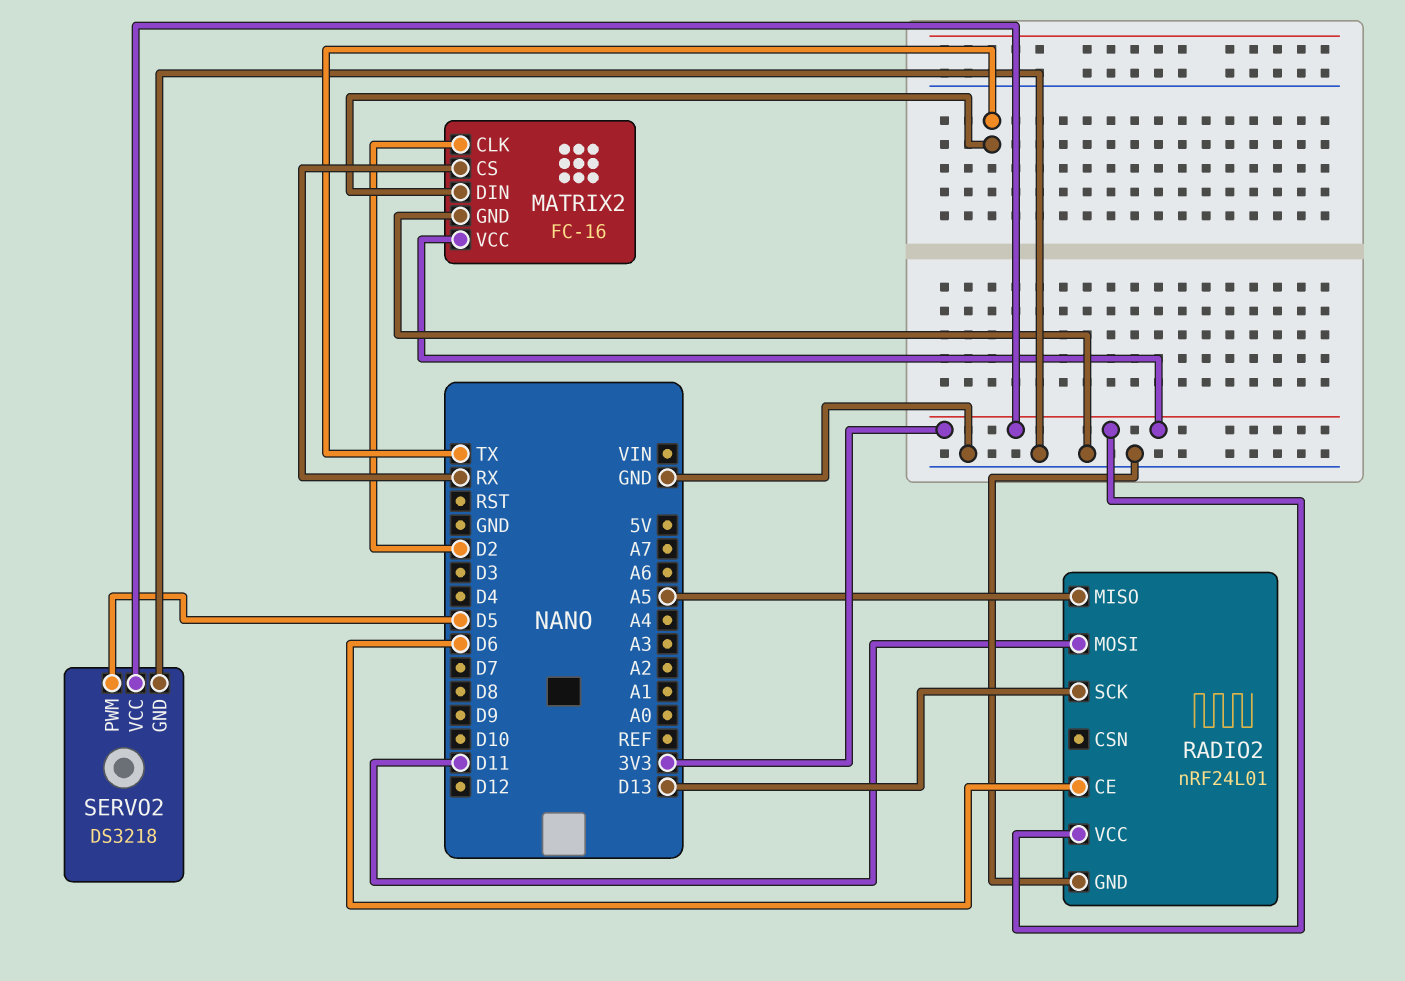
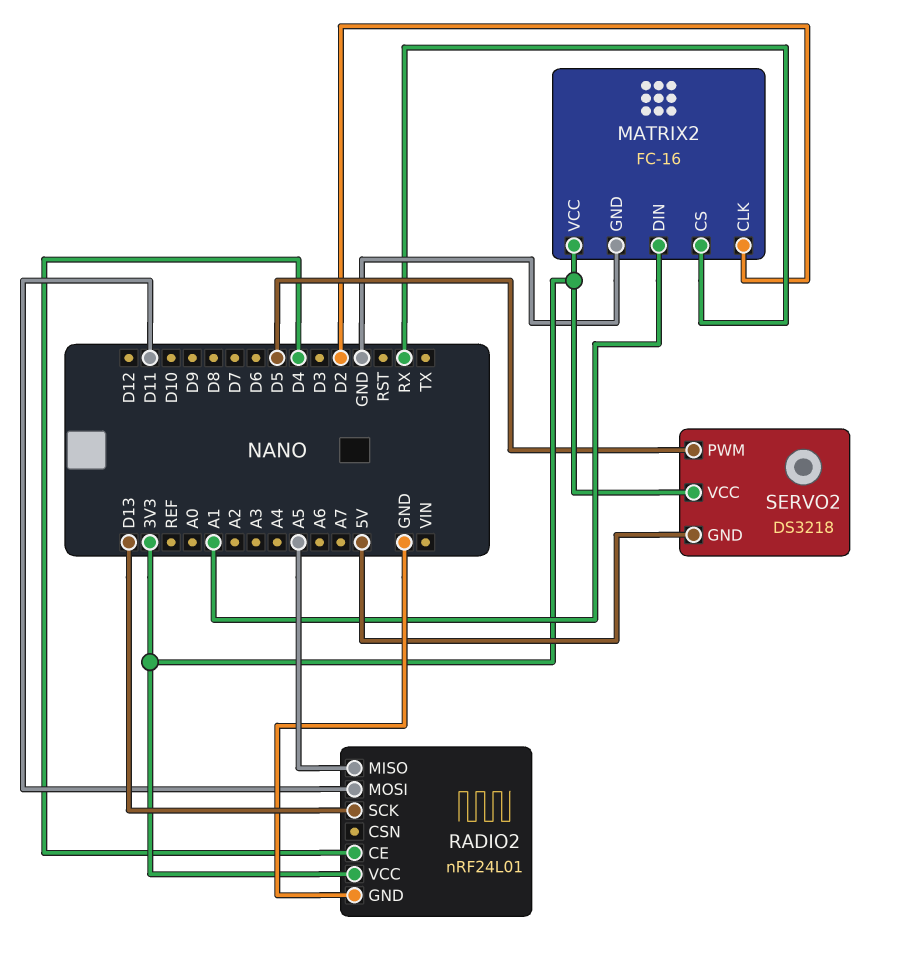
MATRIX2 pin DIN: TX -> A1
RADIO2 pin CE: D6 -> D4
SERVO2 pin GND: GND -> 5V

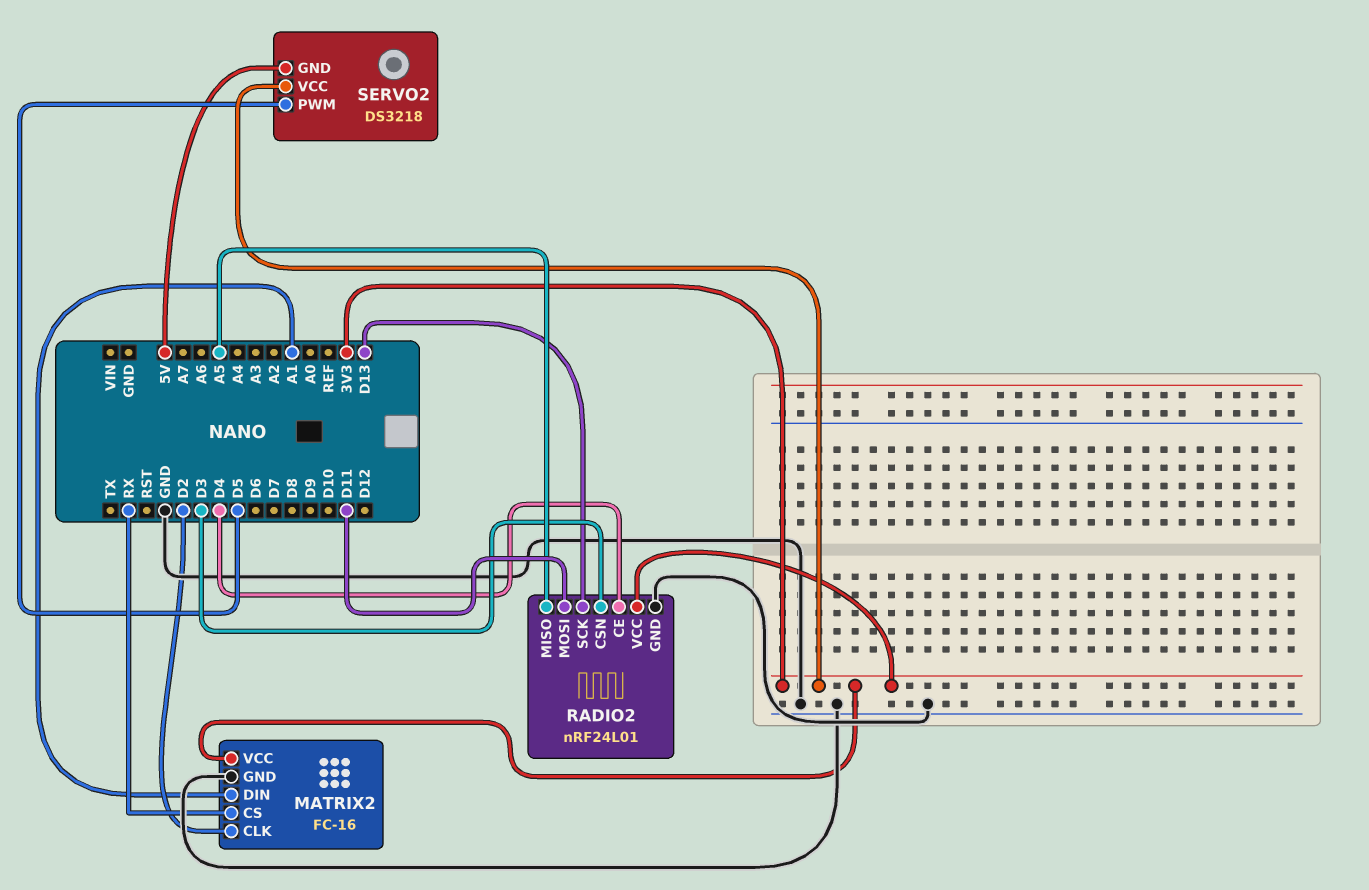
RADIO2 pin CSN: none -> D3

